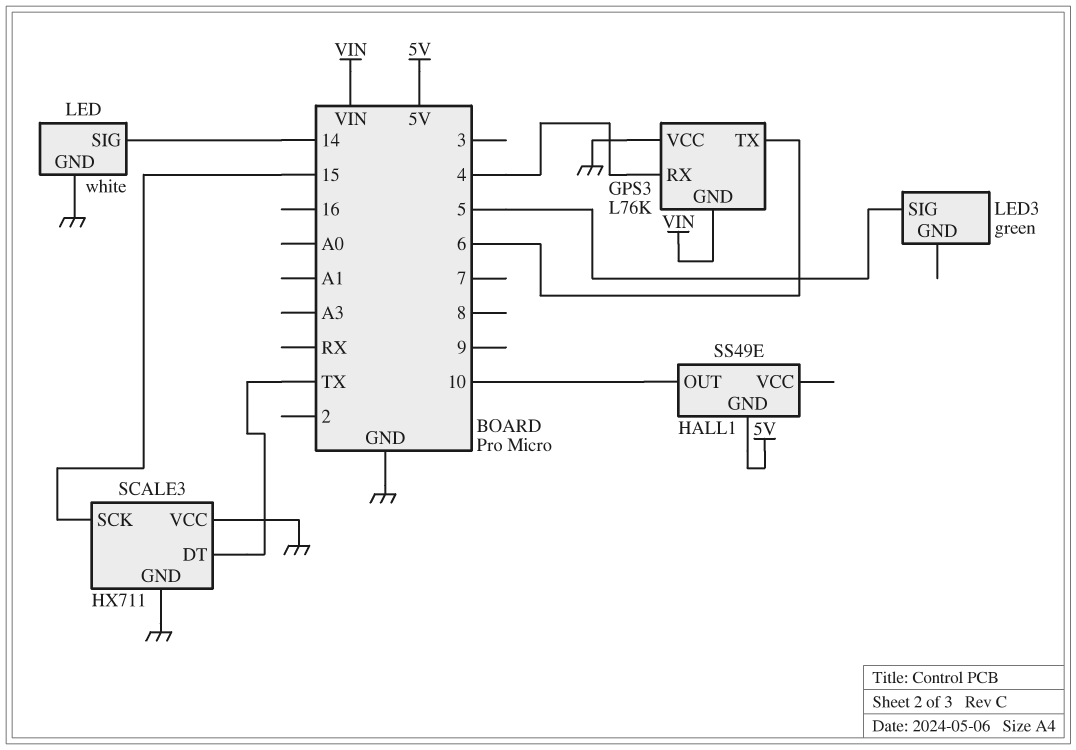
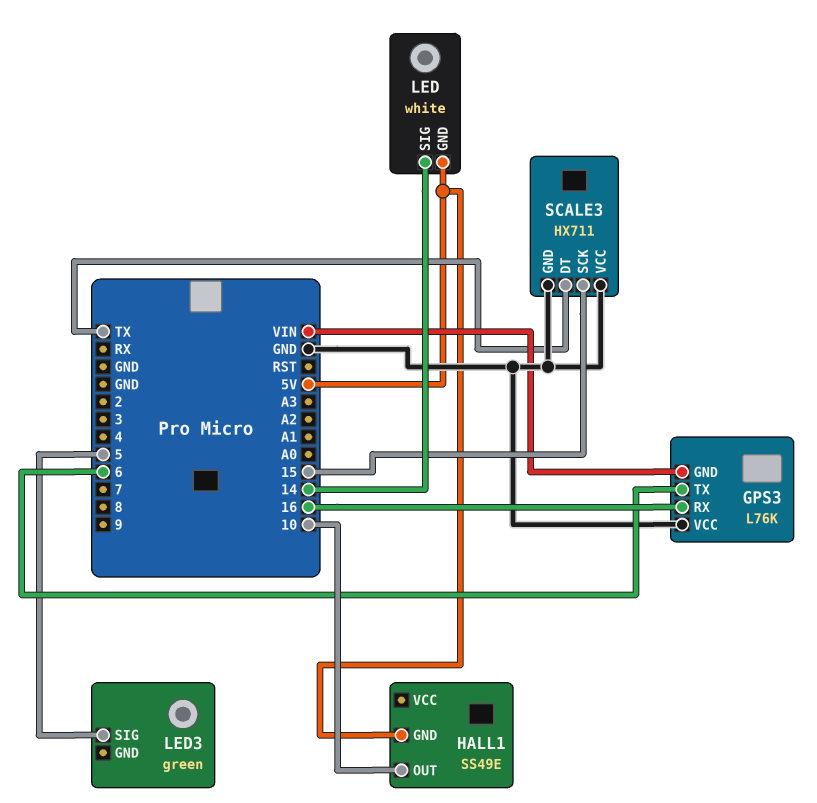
GPS3 pin RX: 4 -> 16
LED pin GND: GND -> 5V

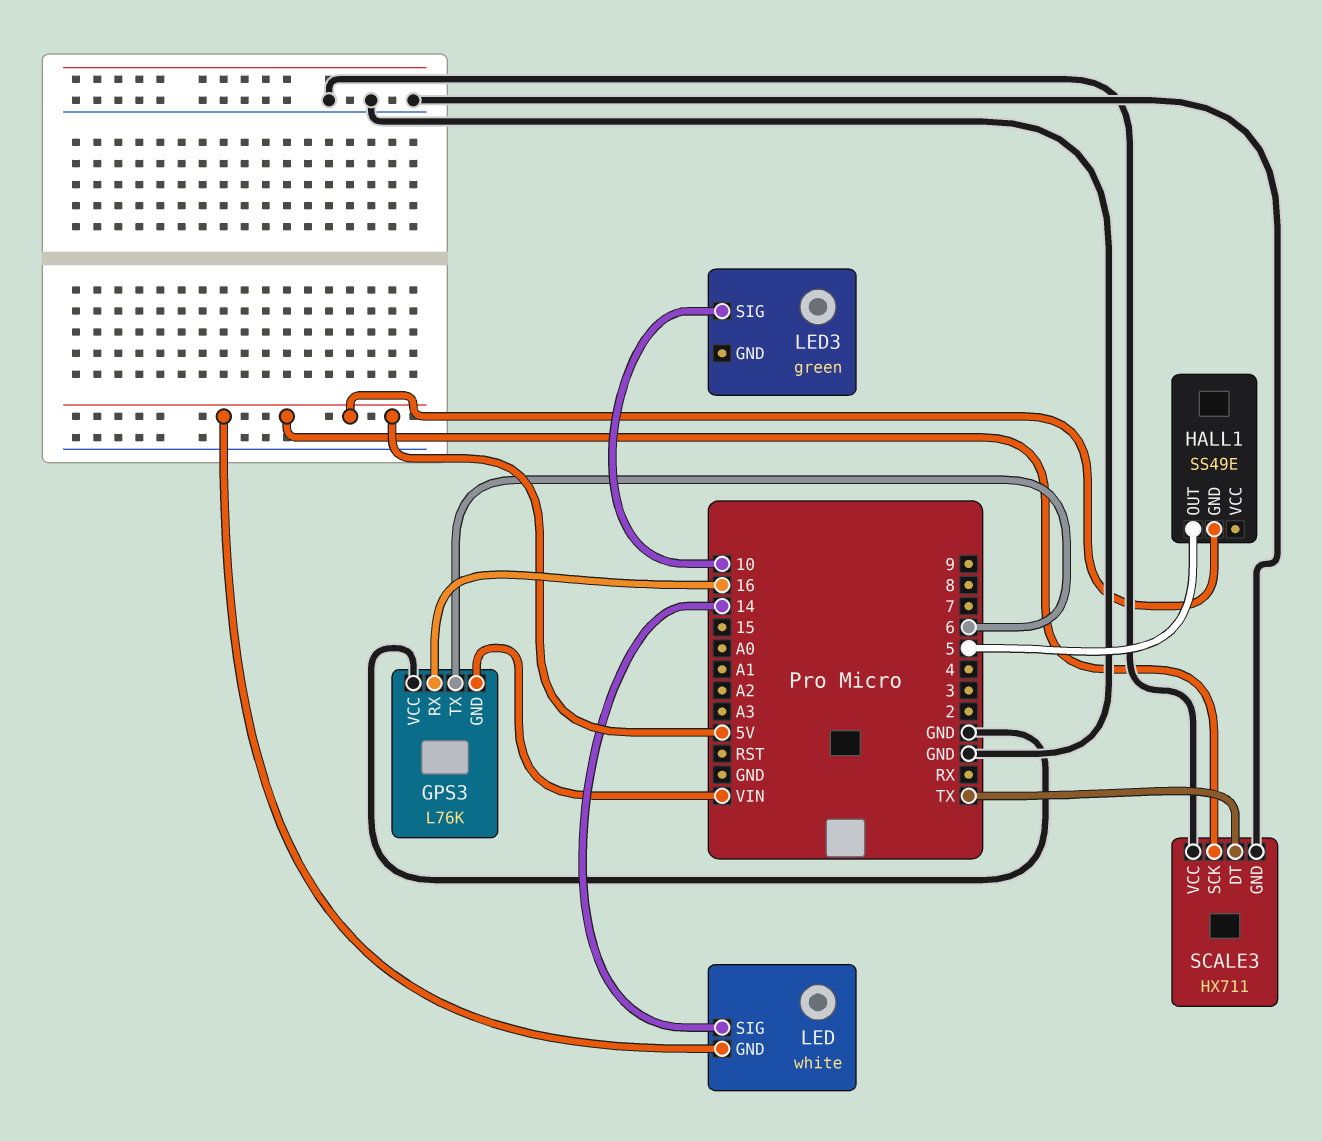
HALL1 pin OUT: 10 -> 5
LED3 pin SIG: 5 -> 10
SCALE3 pin SCK: 15 -> 5V

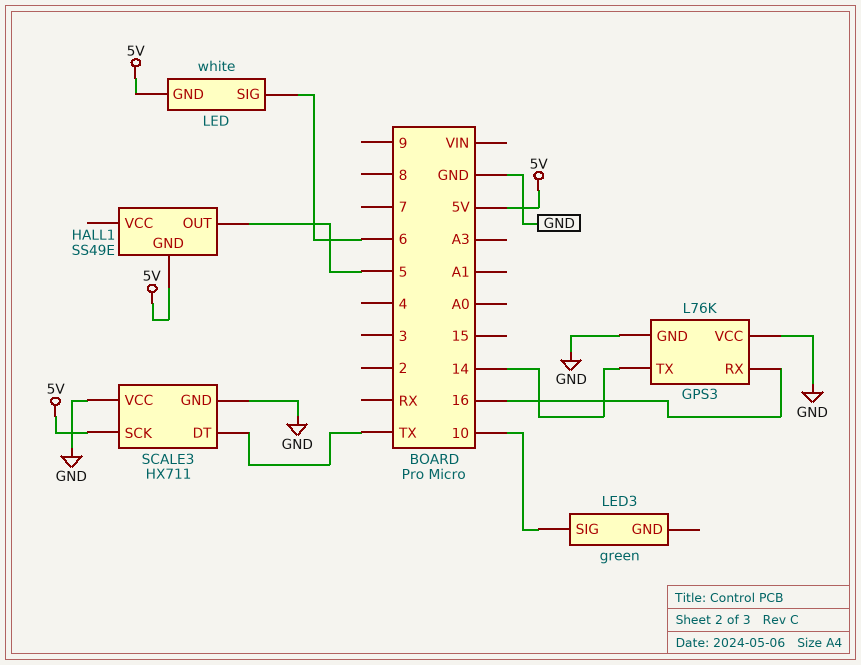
GPS3 pin GND: VIN -> GND
GPS3 pin TX: 6 -> 14
LED pin SIG: 14 -> 6

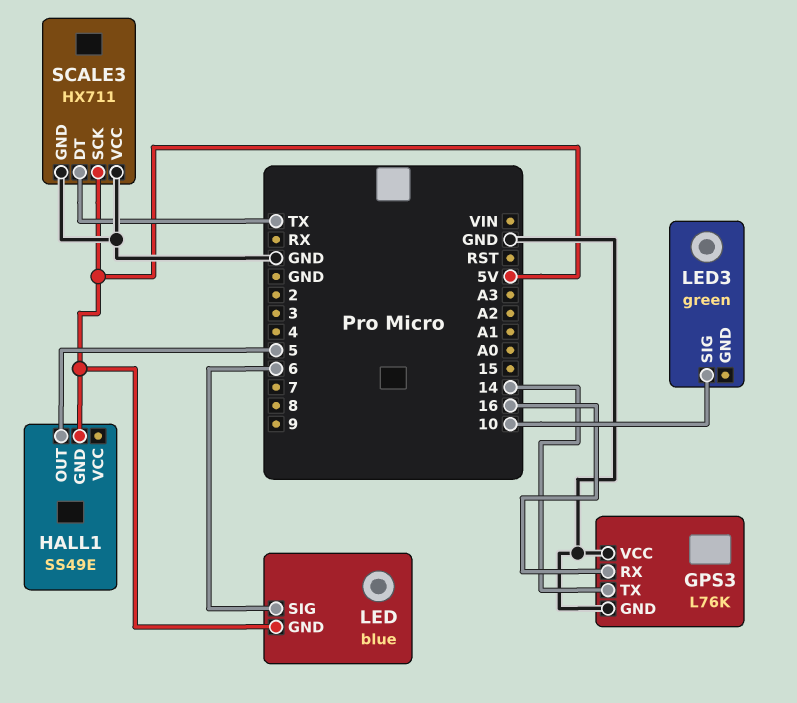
LED: white -> blue

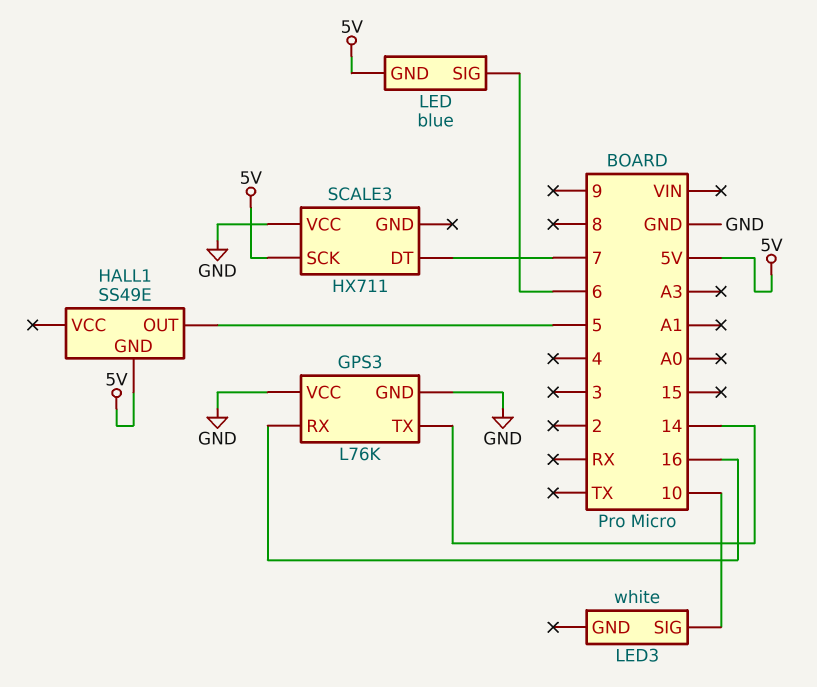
LED3: green -> white
SCALE3 pin DT: TX -> 7
SCALE3 pin GND: GND -> none

